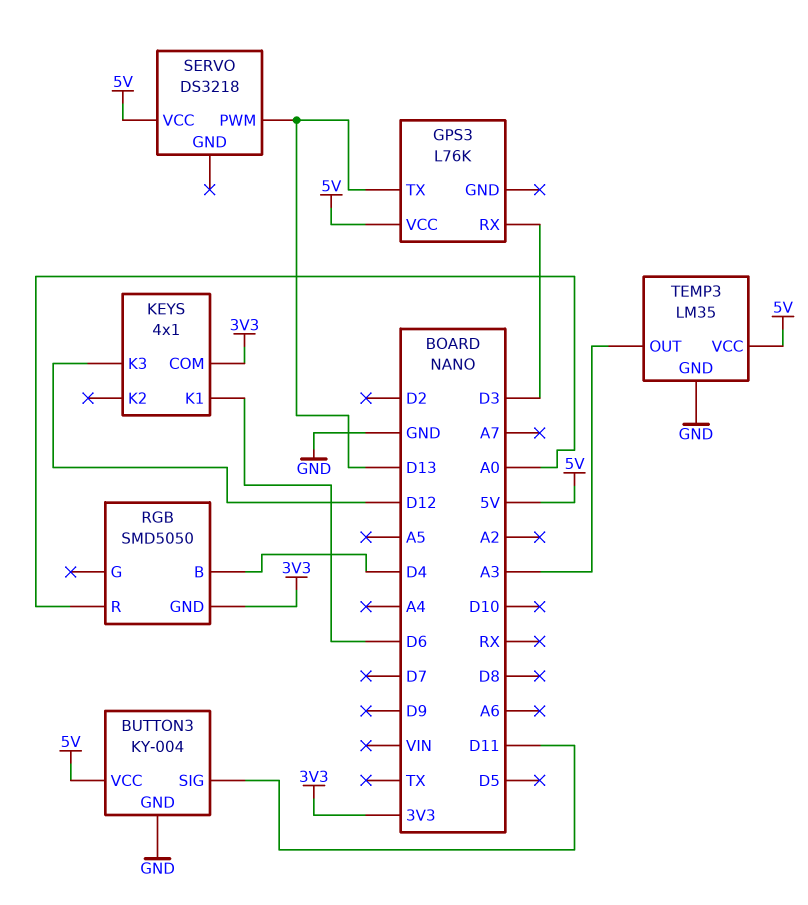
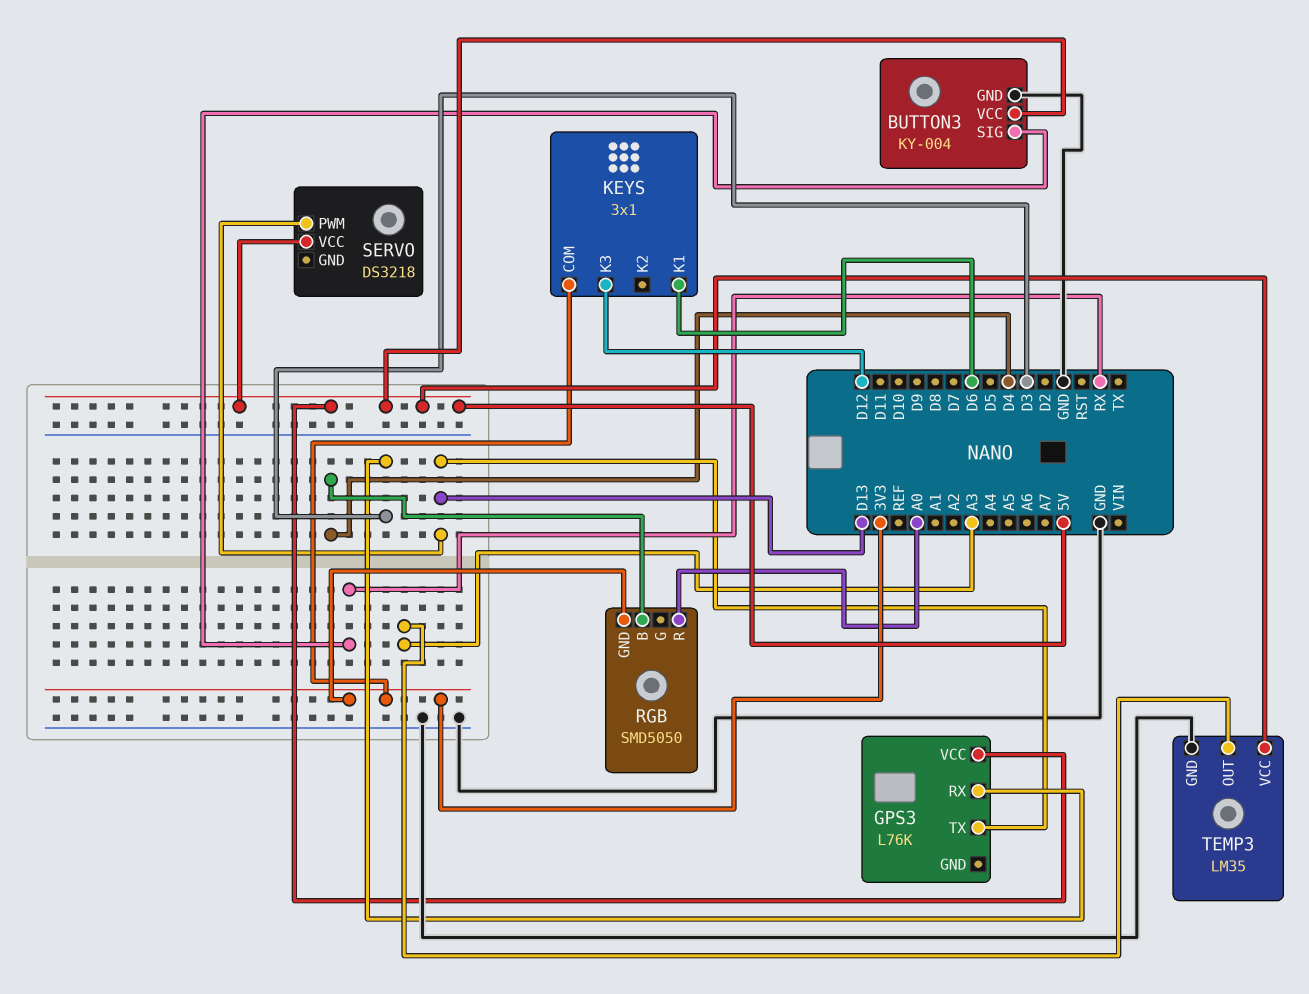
BUTTON3 pin SIG: D11 -> RX
KEYS: 4x1 -> 3x1

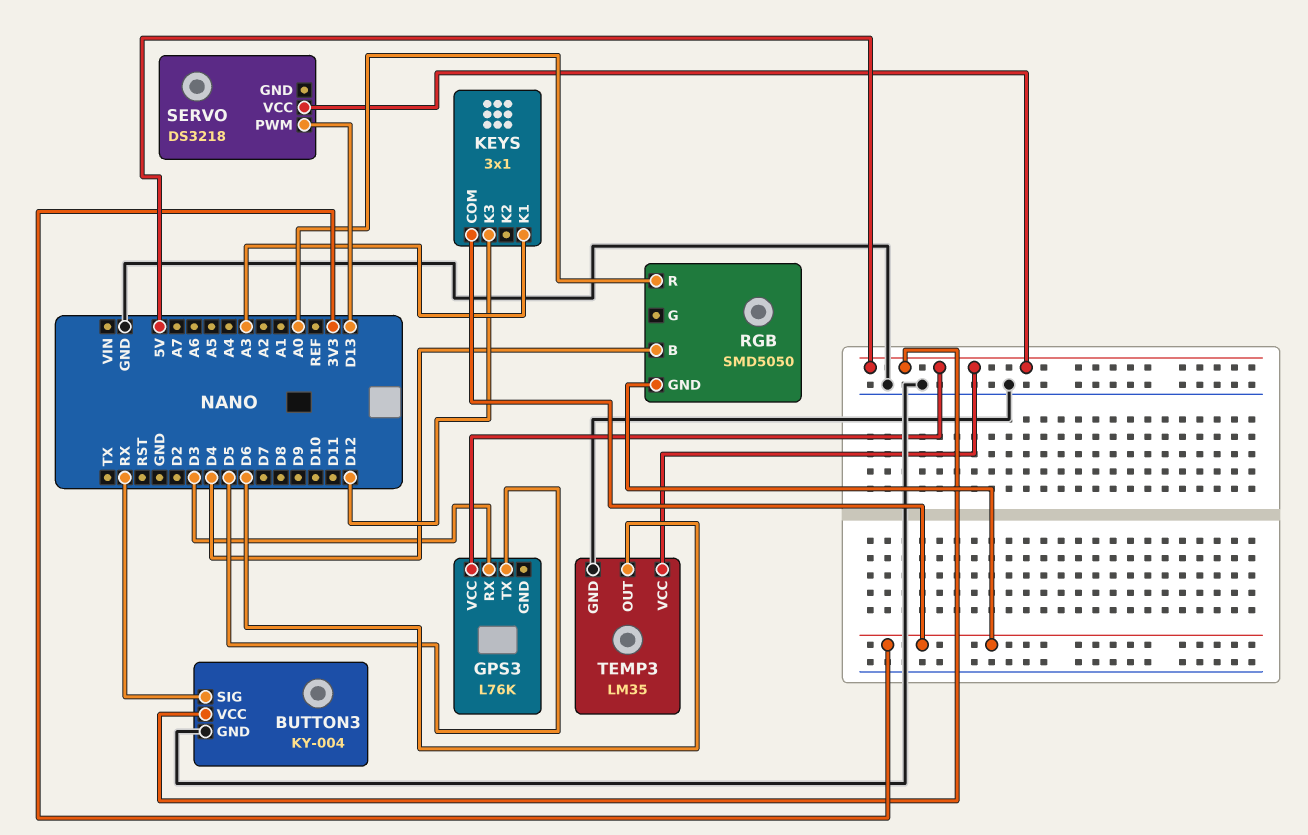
GPS3 pin TX: D13 -> D5
KEYS pin K1: D6 -> A3
TEMP3 pin OUT: A3 -> D6

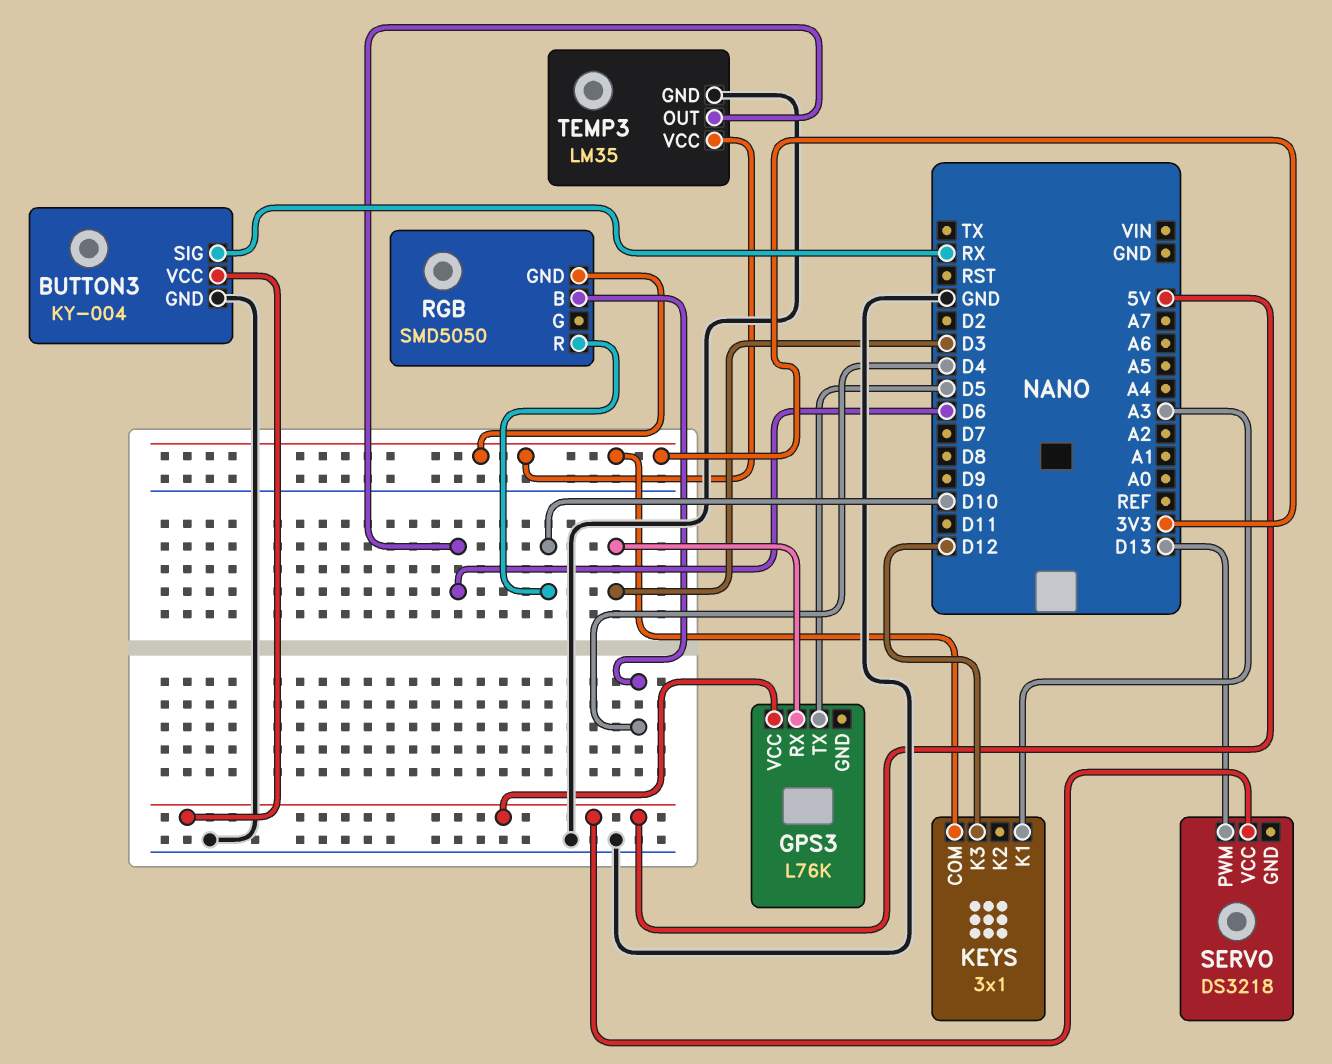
RGB pin R: A0 -> D10
TEMP3 pin VCC: 5V -> 3V3

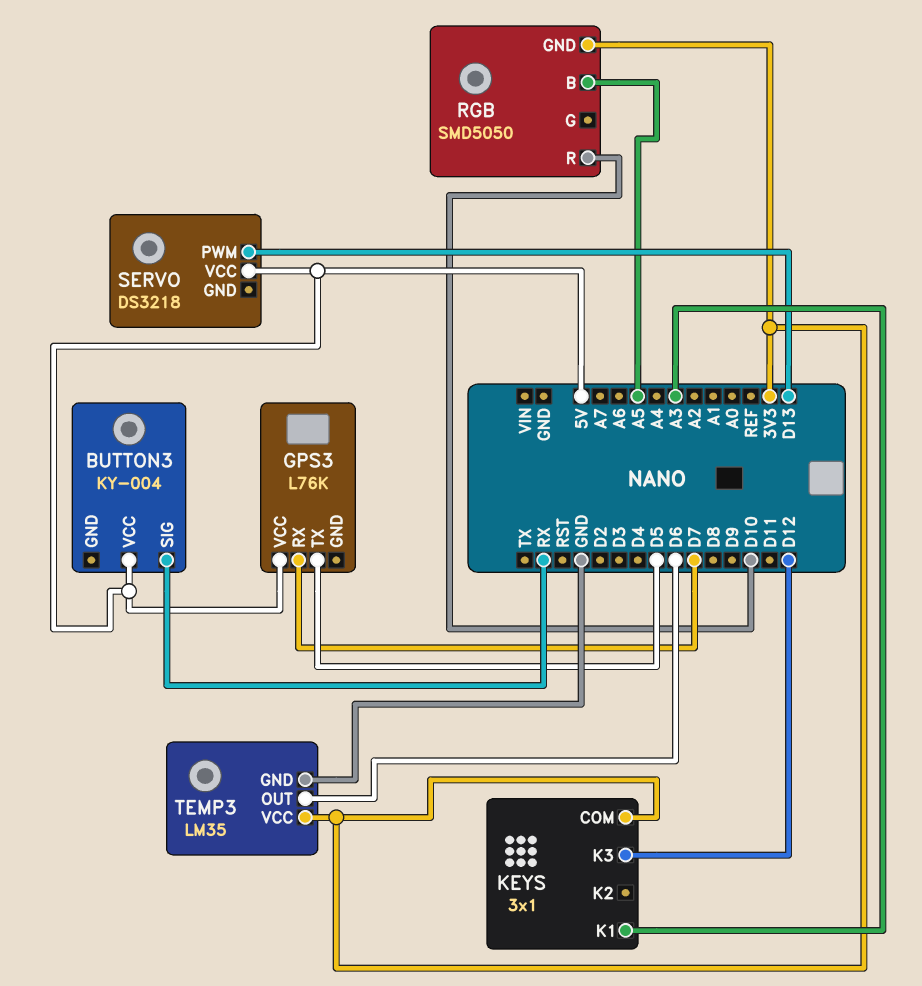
BUTTON3 pin GND: GND -> none
GPS3 pin RX: D3 -> D7
RGB pin B: D4 -> A5

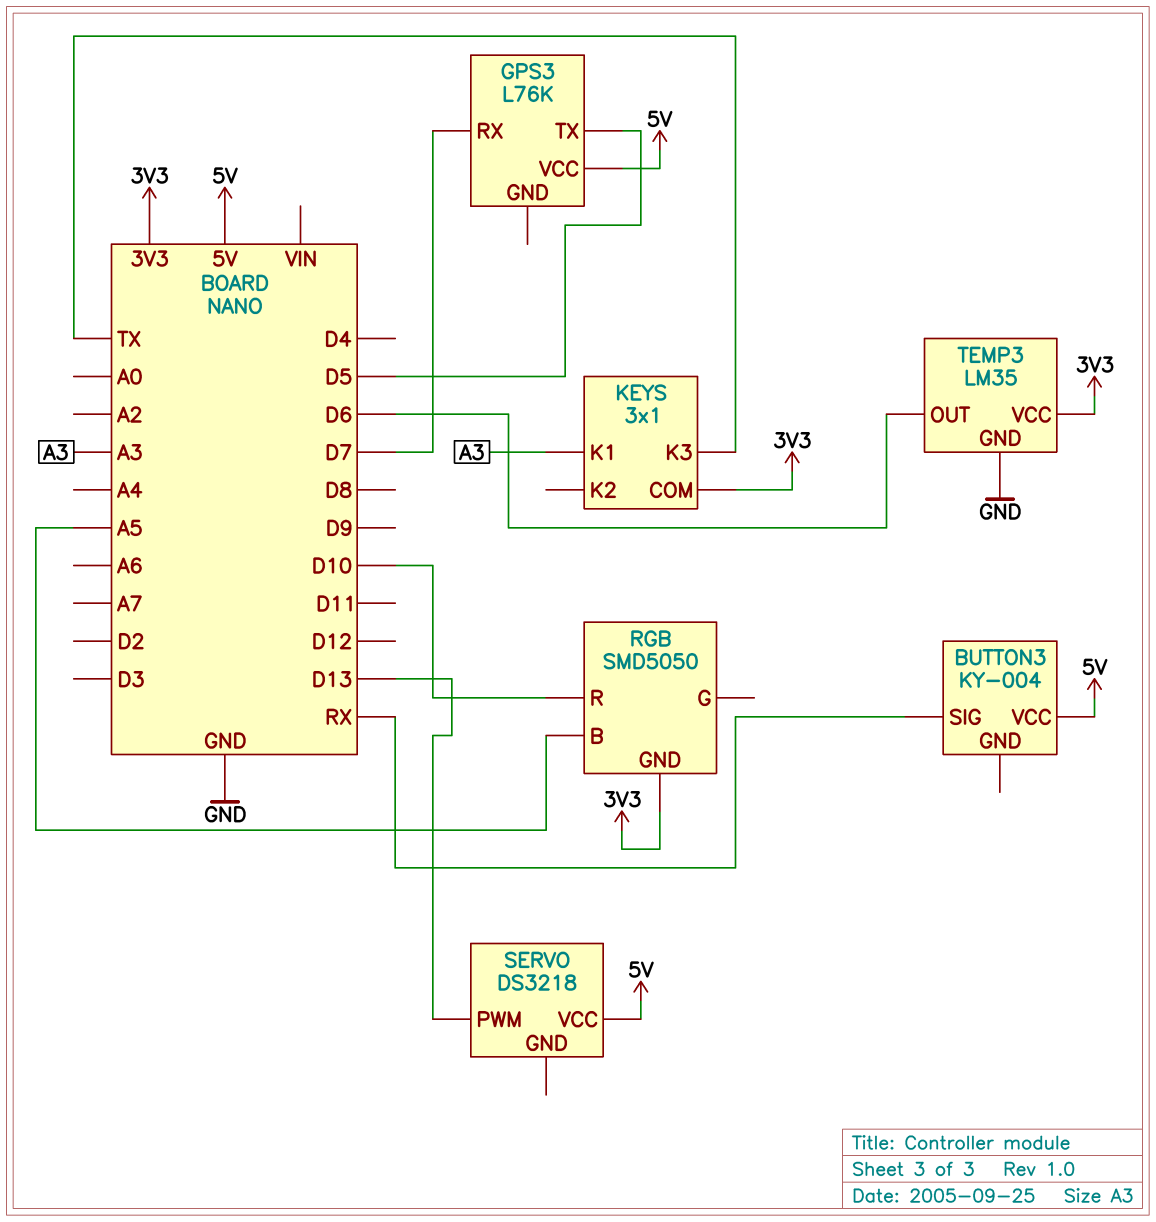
KEYS pin K3: D12 -> TX

